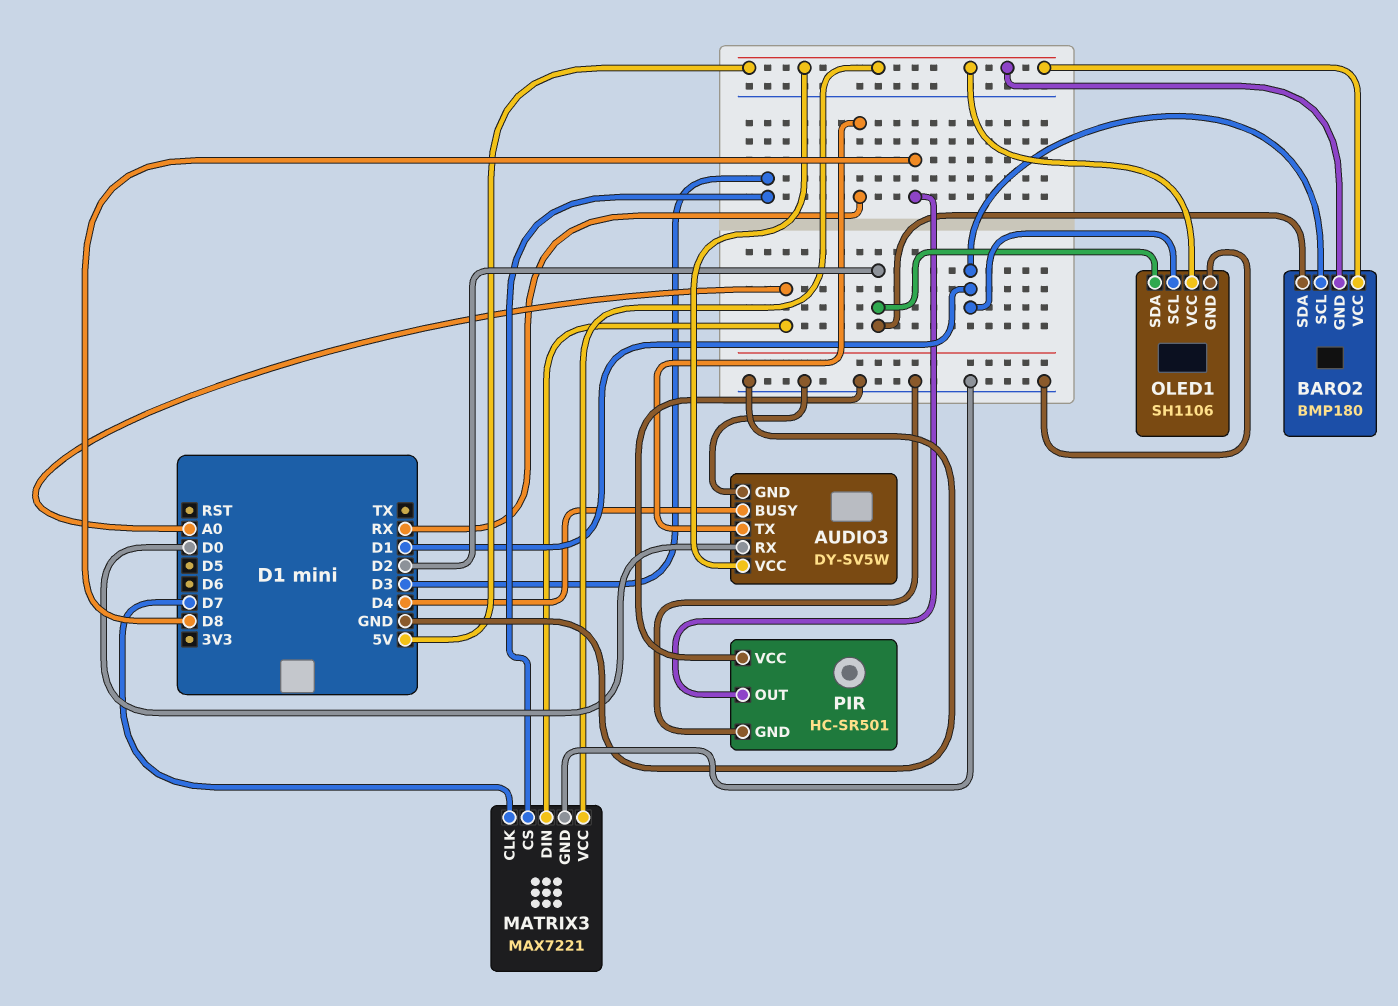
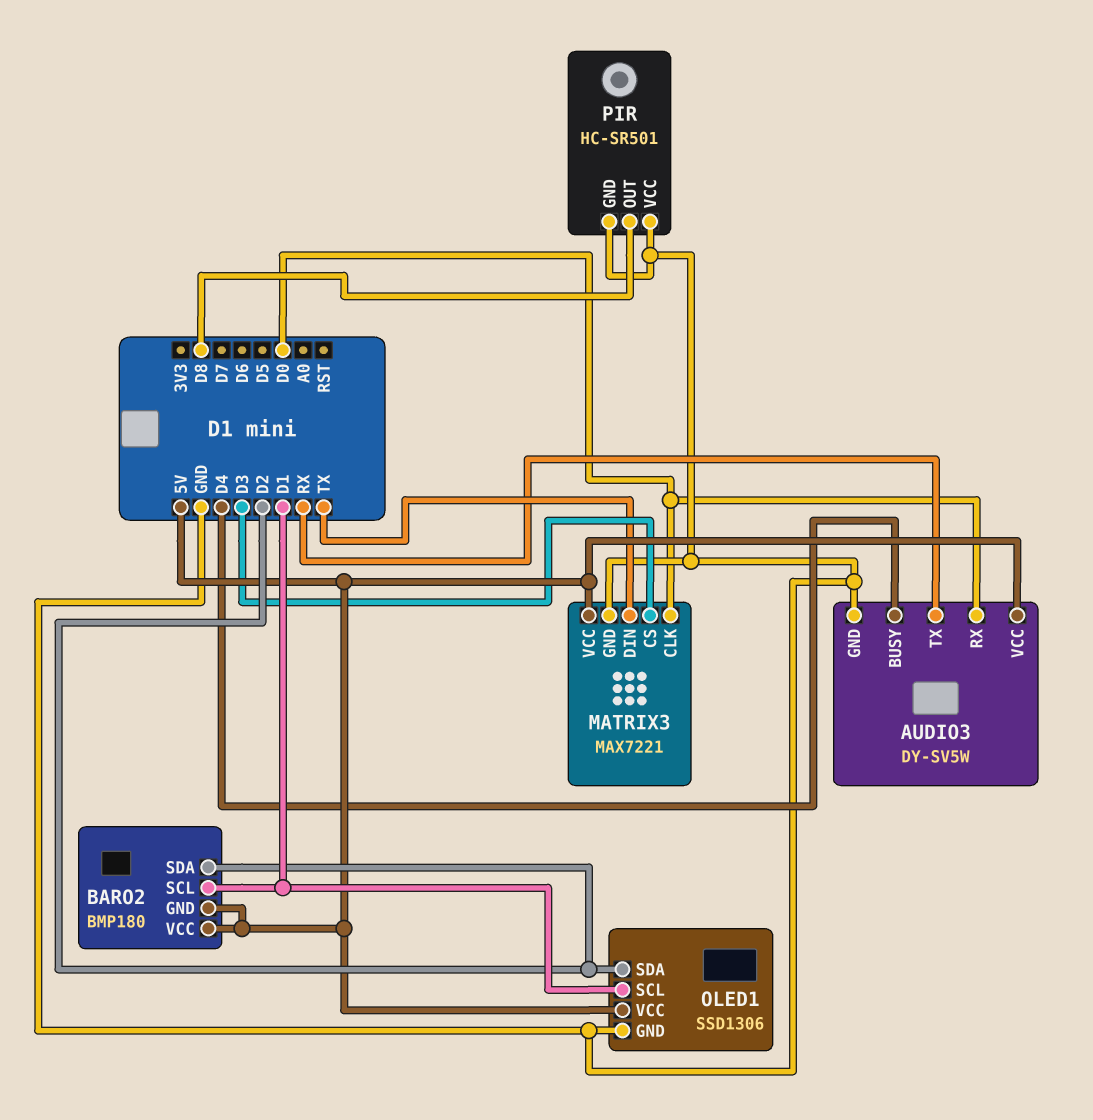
MATRIX3 pin CLK: D7 -> D0
MATRIX3 pin DIN: A0 -> TX
OLED1: SH1106 -> SSD1306

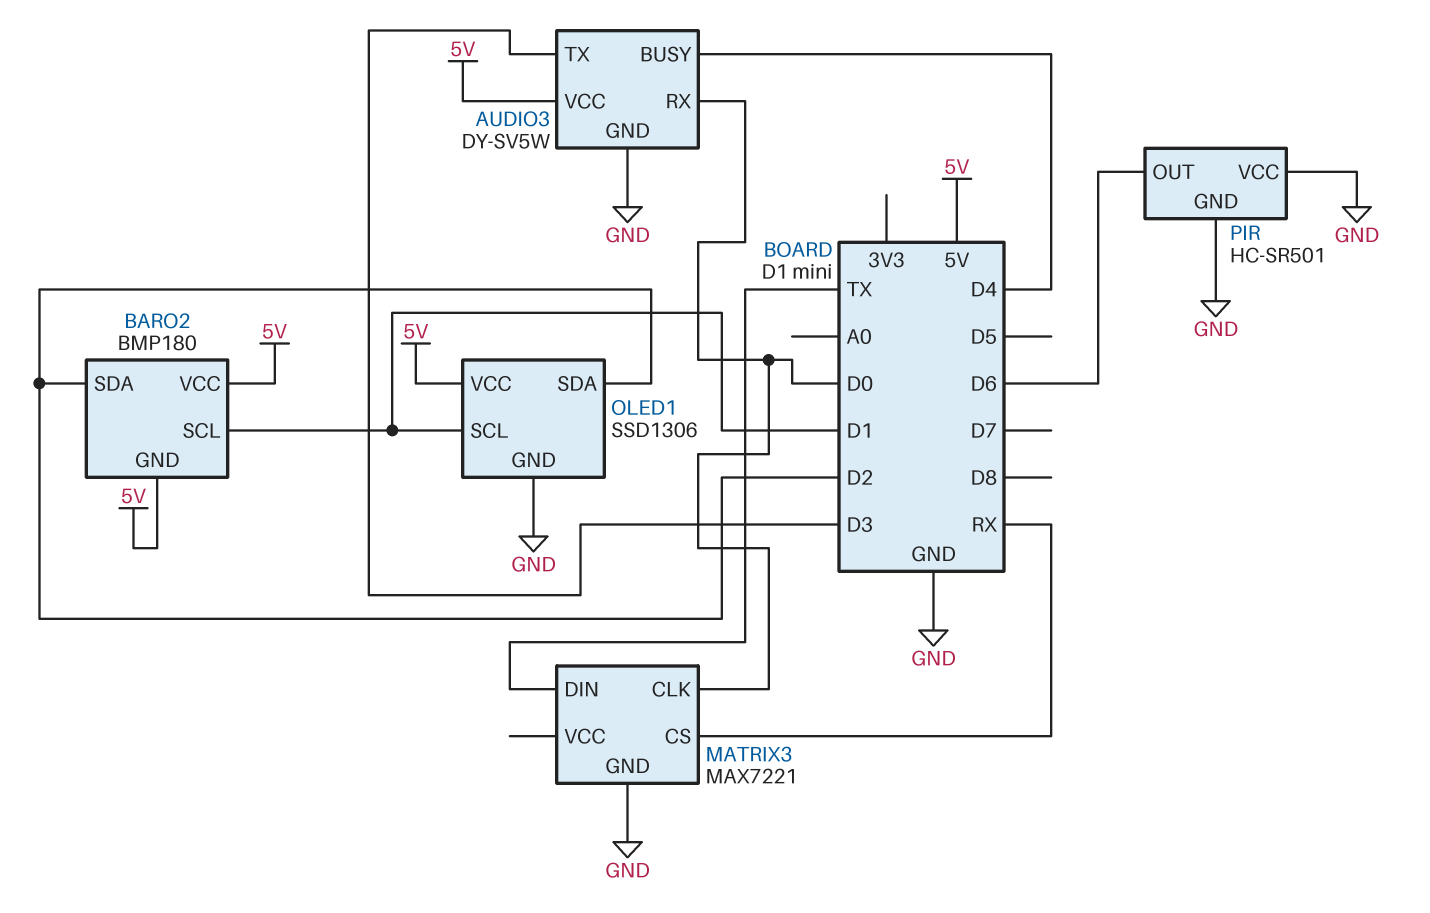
AUDIO3 pin TX: RX -> D3
MATRIX3 pin CS: D3 -> RX
MATRIX3 pin VCC: 5V -> none
PIR pin OUT: D8 -> D6

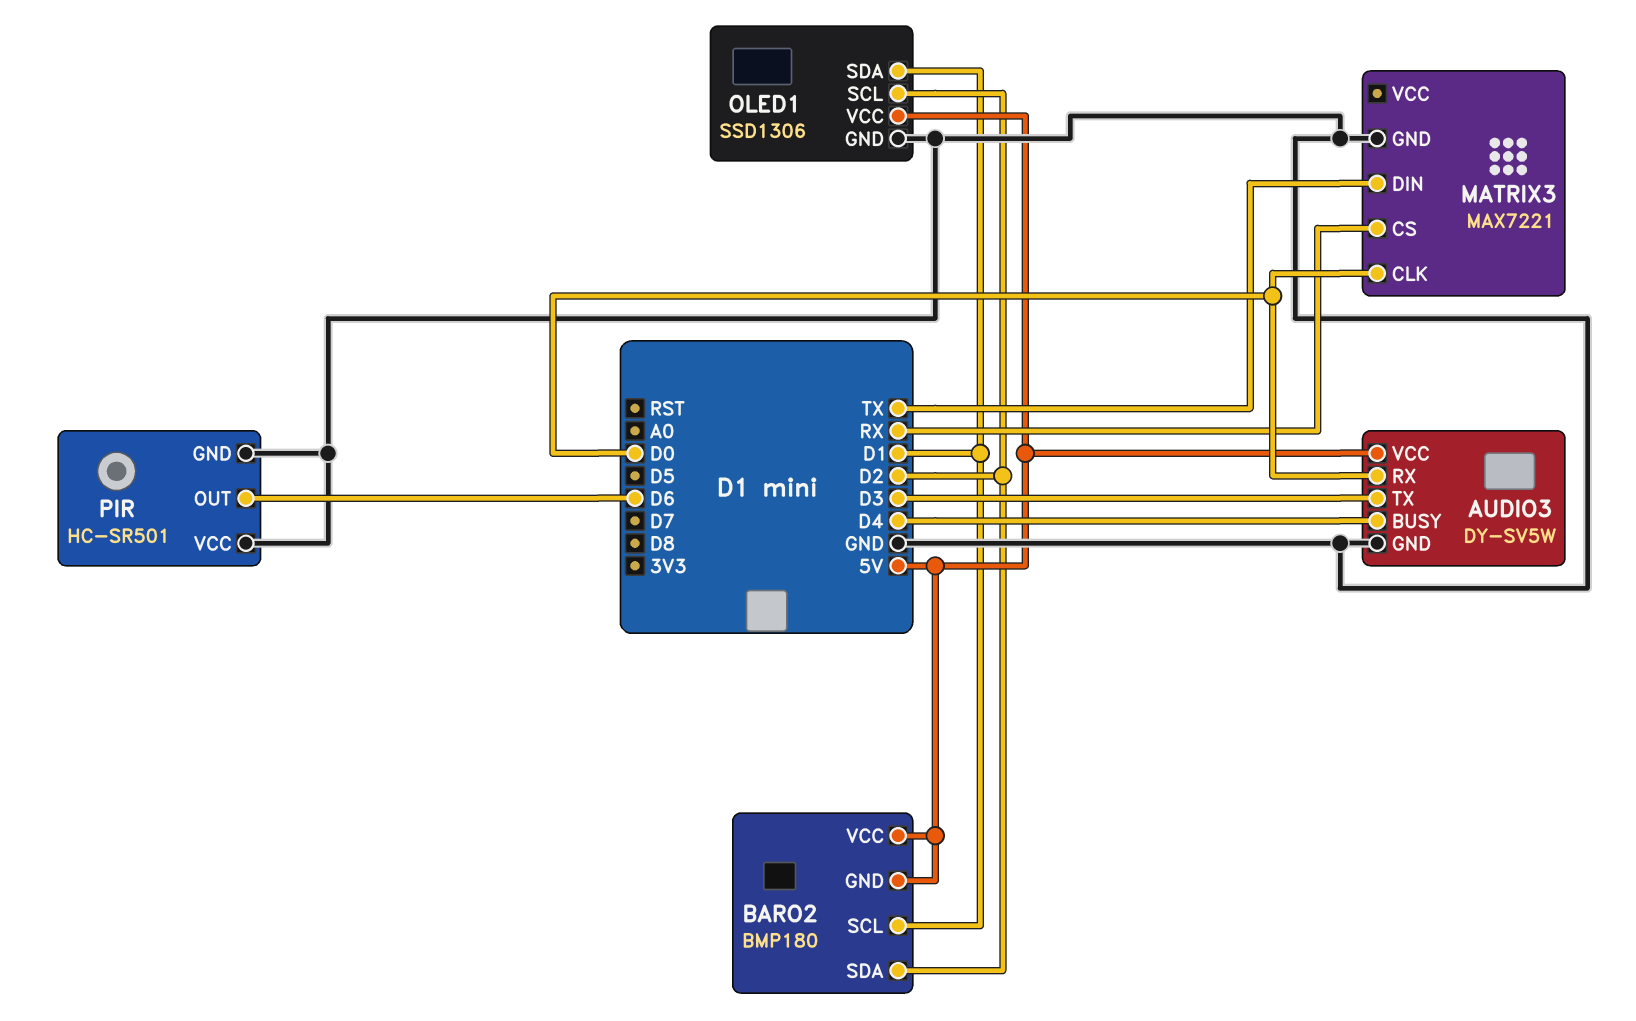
OLED1 pin SCL: D1 -> D2
OLED1 pin SDA: D2 -> D1

